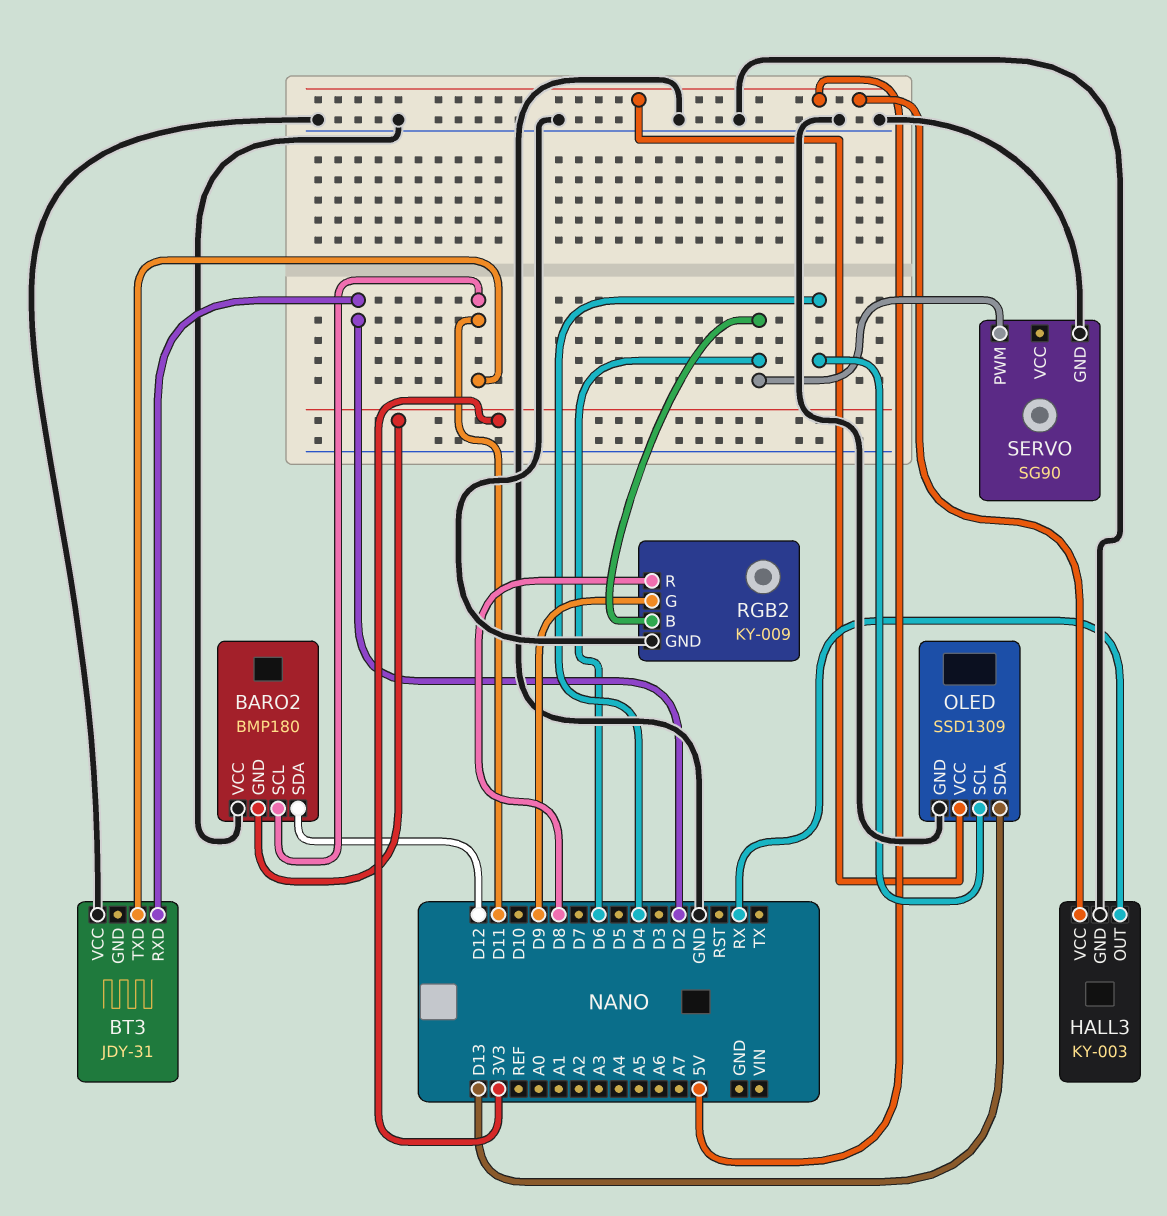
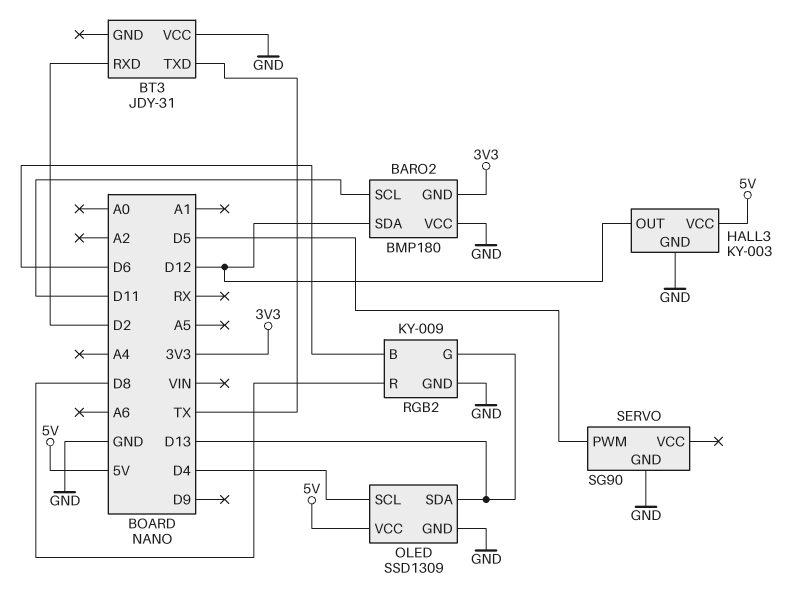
BT3 pin TXD: D11 -> TX
HALL3 pin OUT: RX -> D12
RGB2 pin G: D9 -> D13
SERVO pin PWM: D6 -> D5

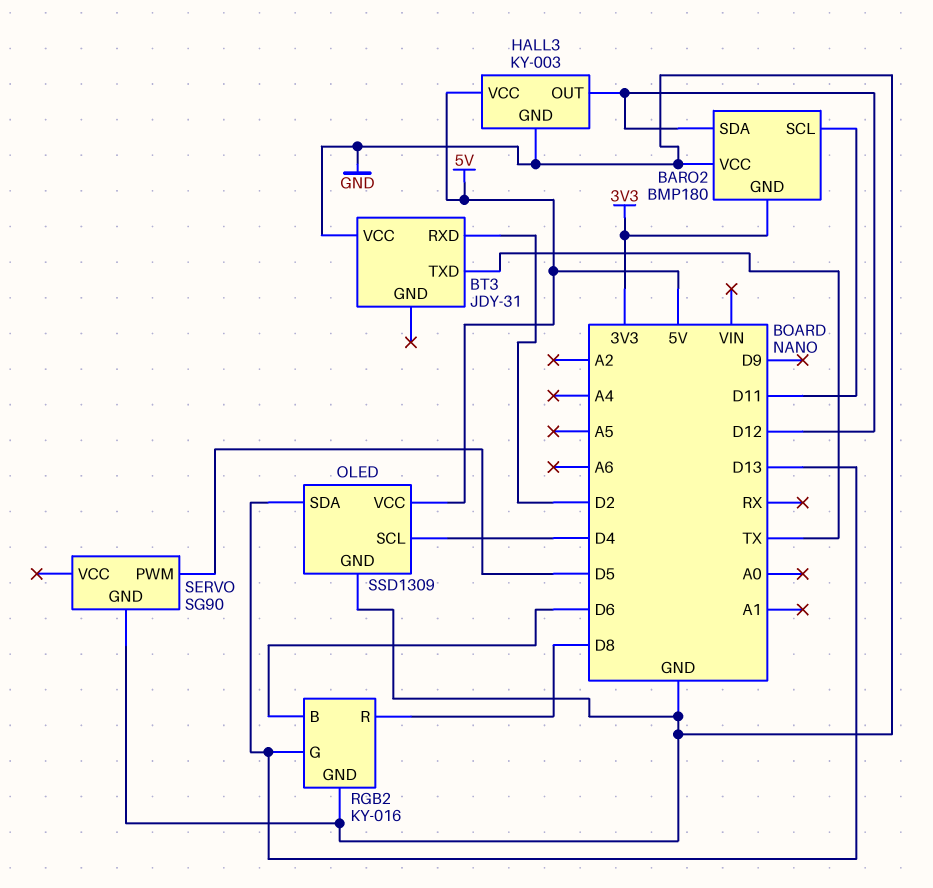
RGB2: KY-009 -> KY-016

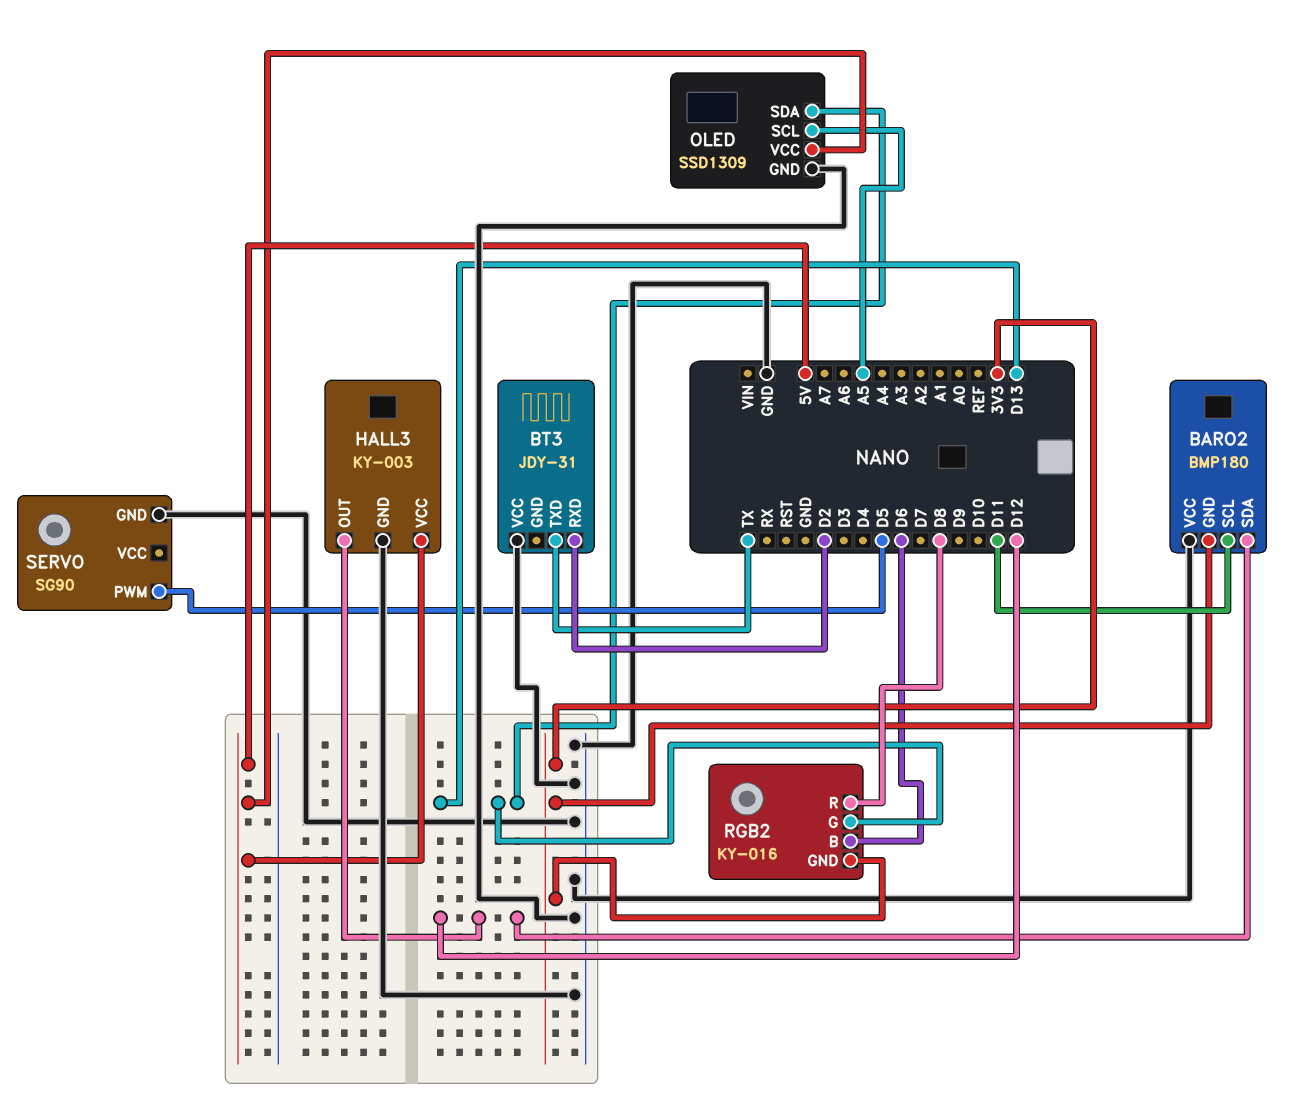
OLED pin SCL: D4 -> A5
RGB2 pin GND: GND -> 3V3

